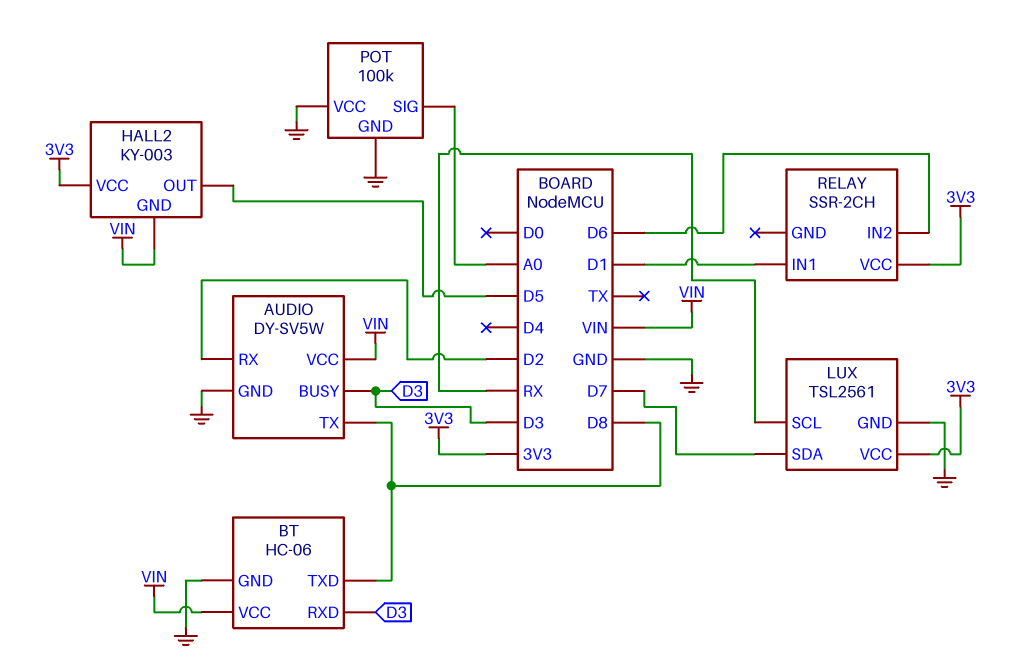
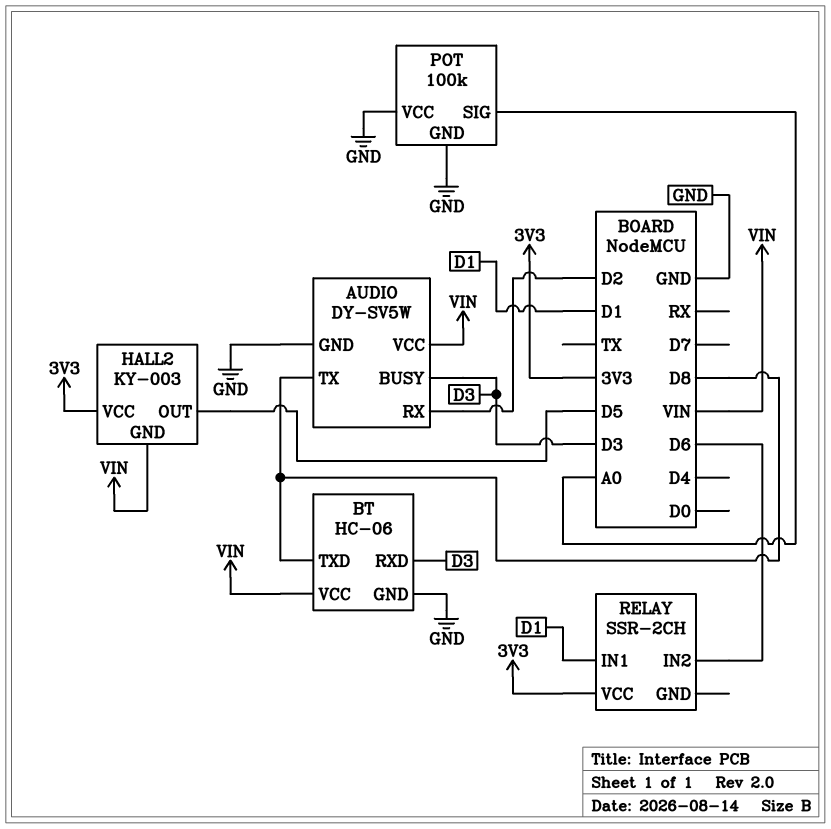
LUX: TSL2561 -> none
LUX pin GND: GND -> none
LUX pin SCL: RX -> none
LUX pin SDA: D7 -> none
LUX pin VCC: 3V3 -> none

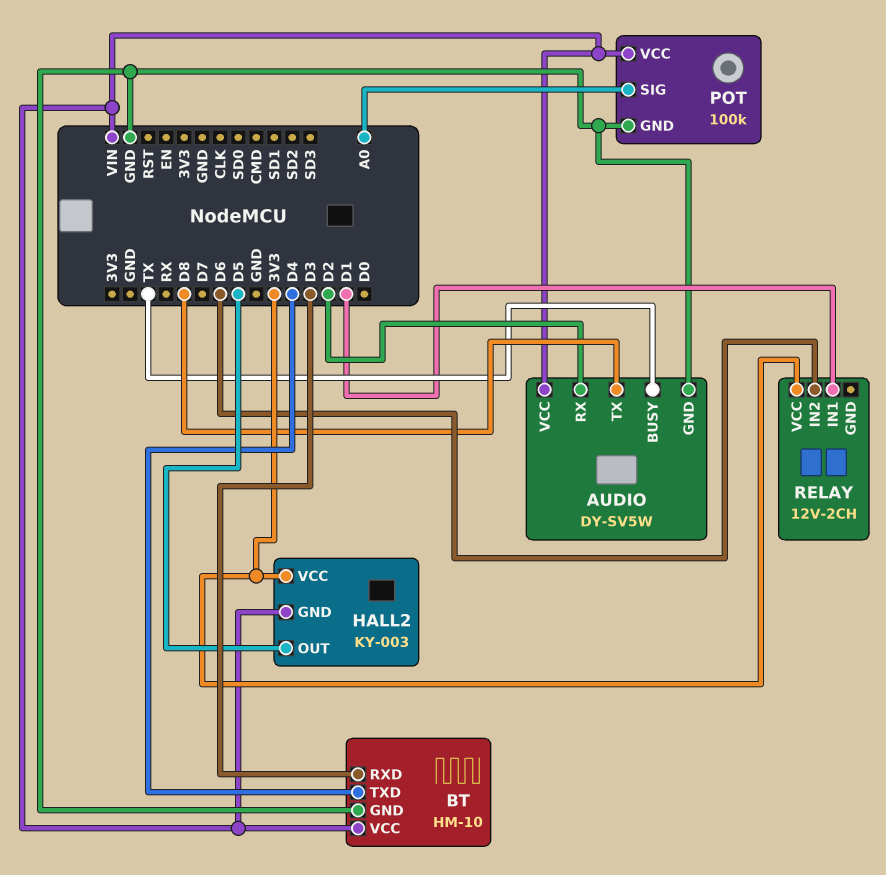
AUDIO pin BUSY: D3 -> TX
BT: HC-06 -> HM-10
BT pin TXD: D8 -> D4
POT pin VCC: GND -> VIN
RELAY: SSR-2CH -> 12V-2CH

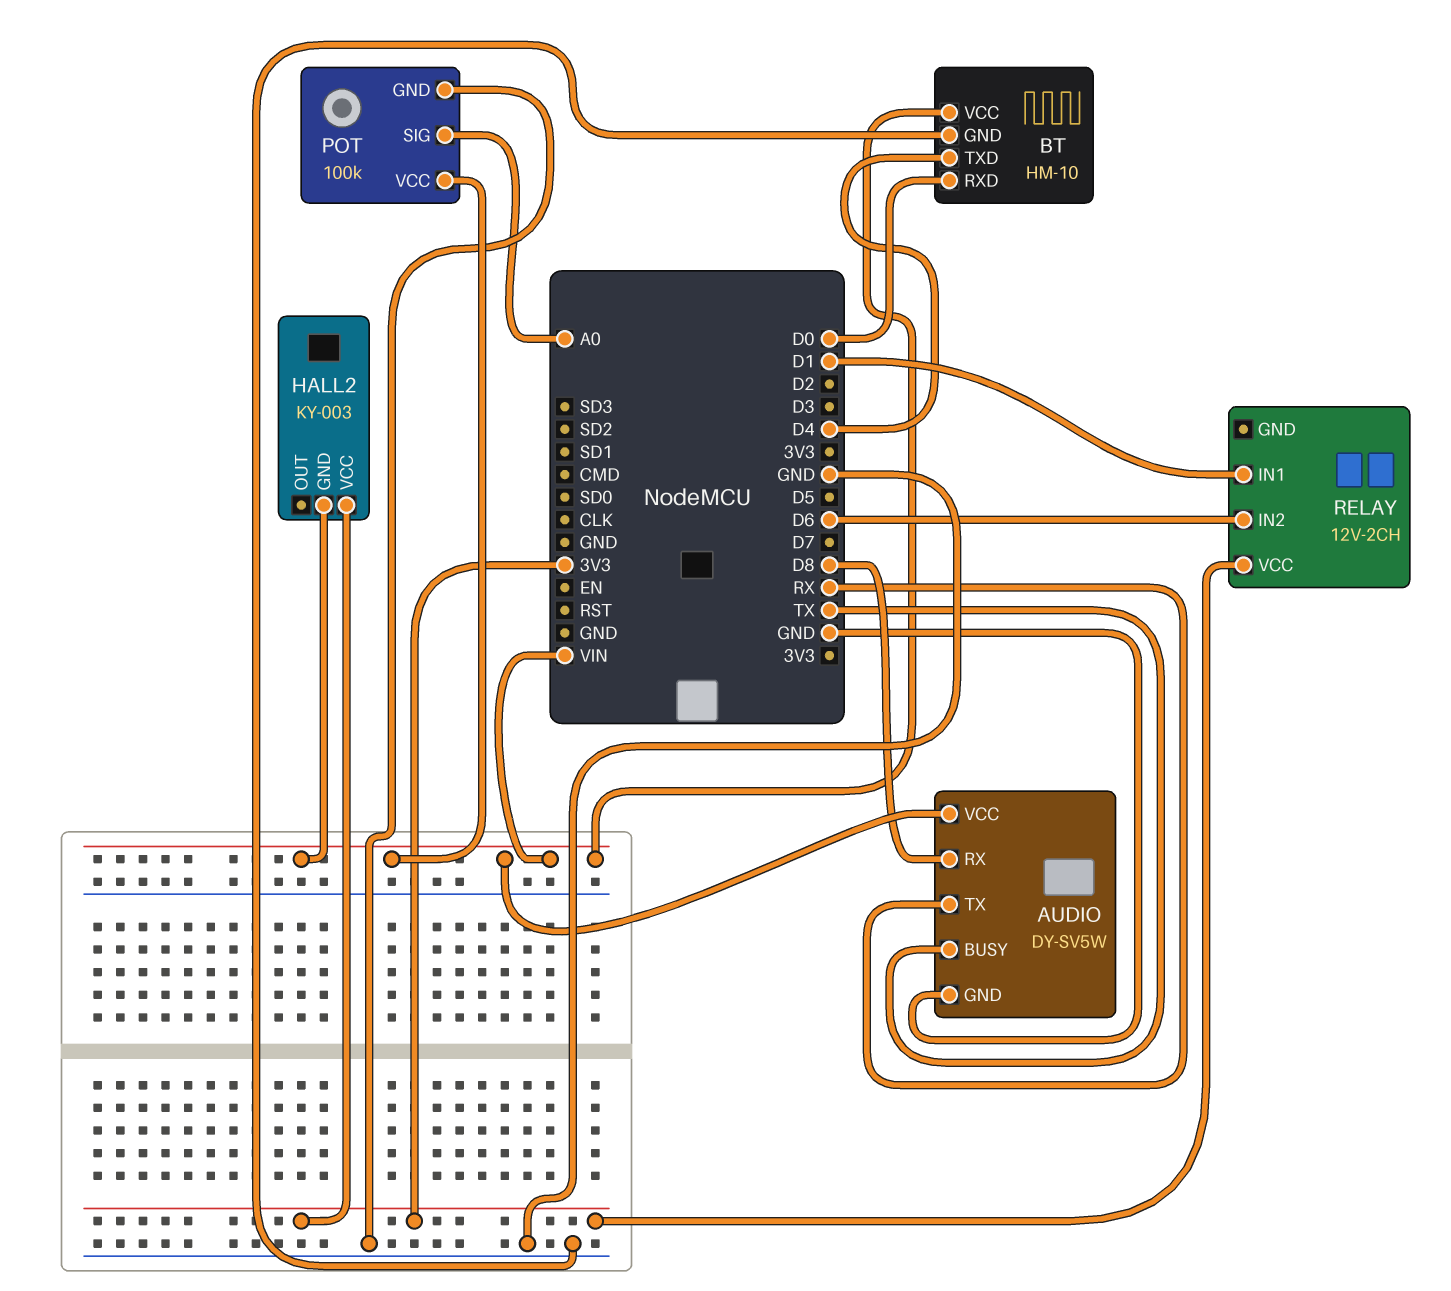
AUDIO pin RX: D2 -> D8
AUDIO pin TX: D8 -> RX
BT pin RXD: D3 -> D0
HALL2 pin OUT: D5 -> none

